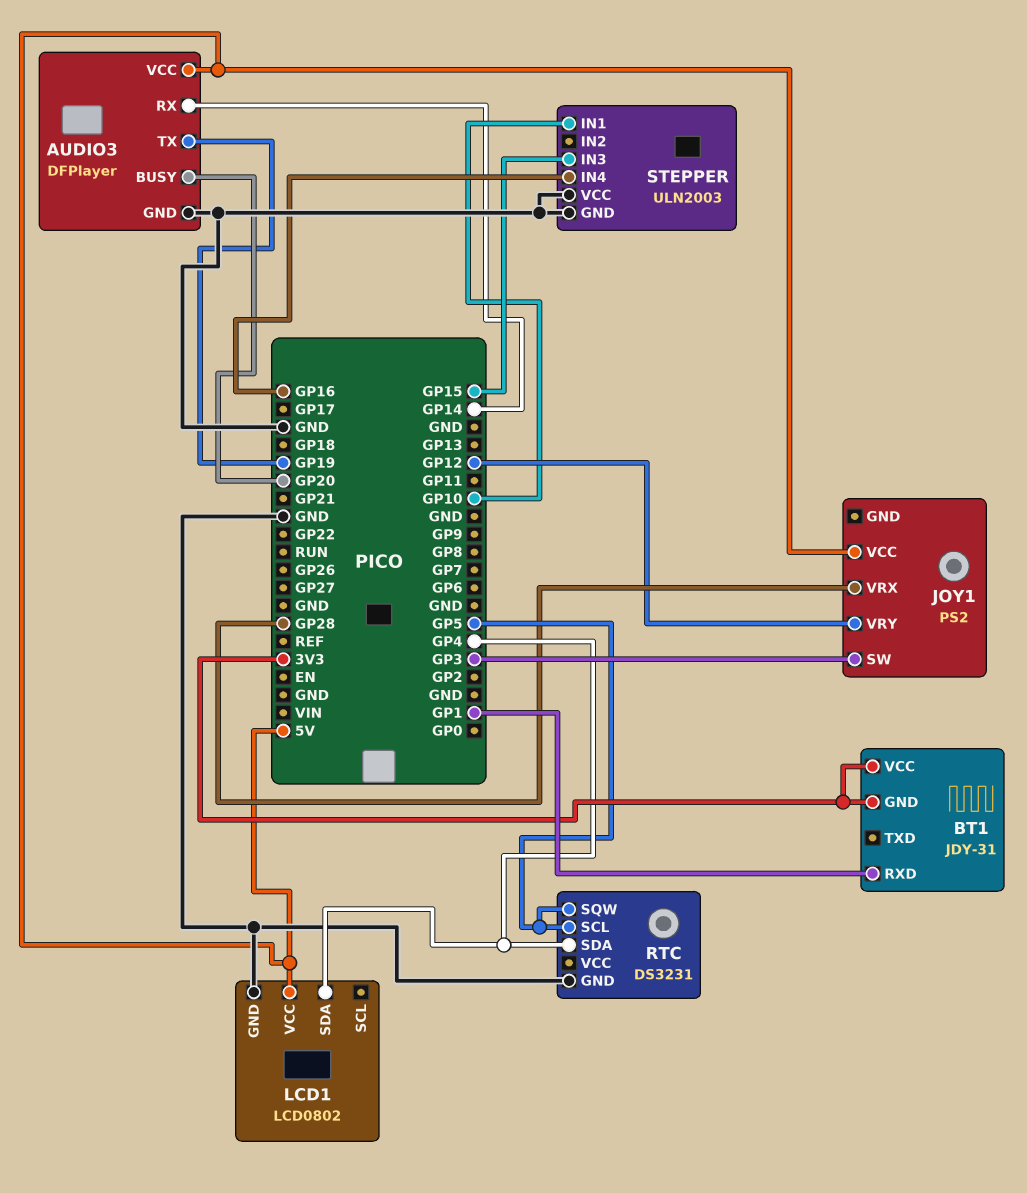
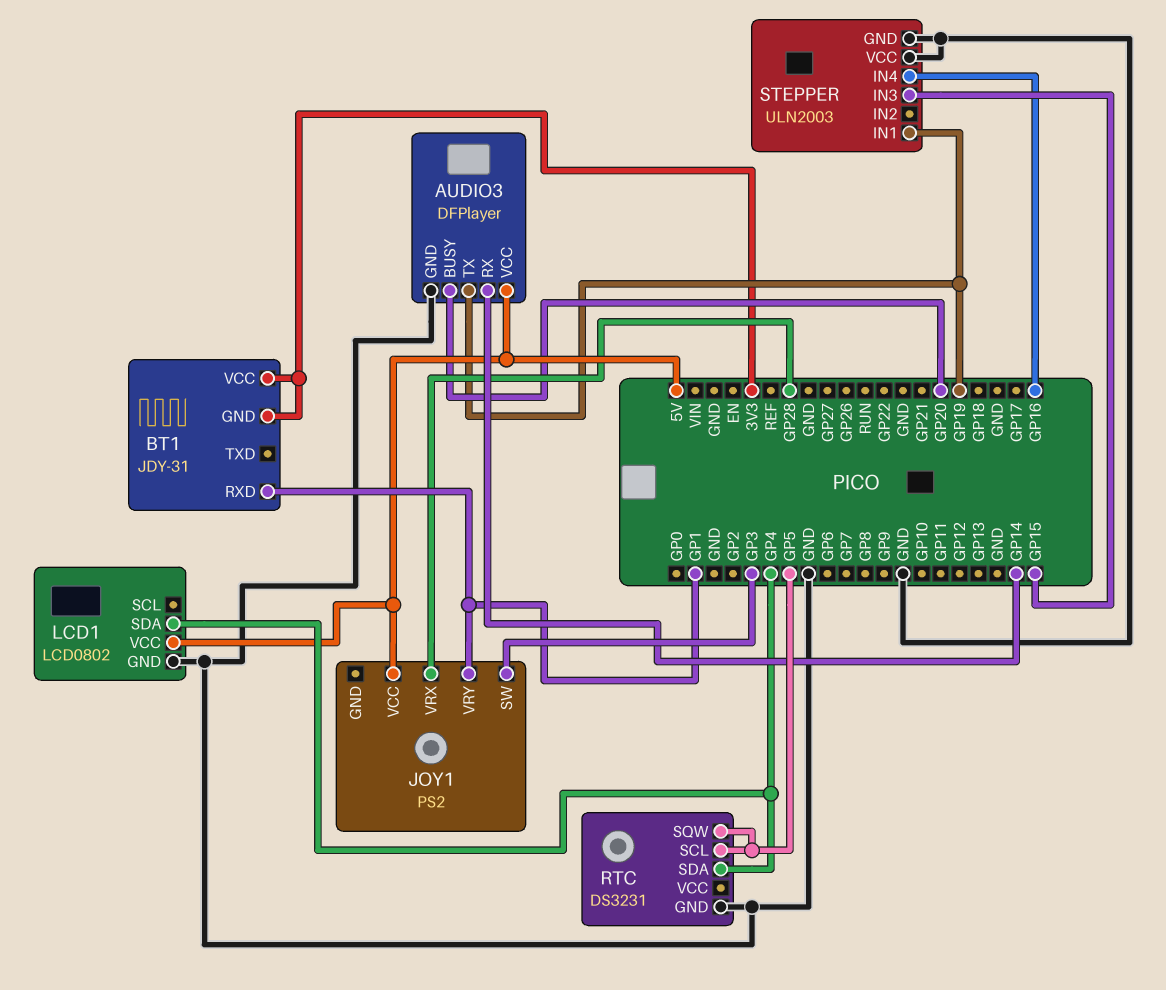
JOY1 pin VRY: GP12 -> GP1
STEPPER pin IN1: GP10 -> GP19

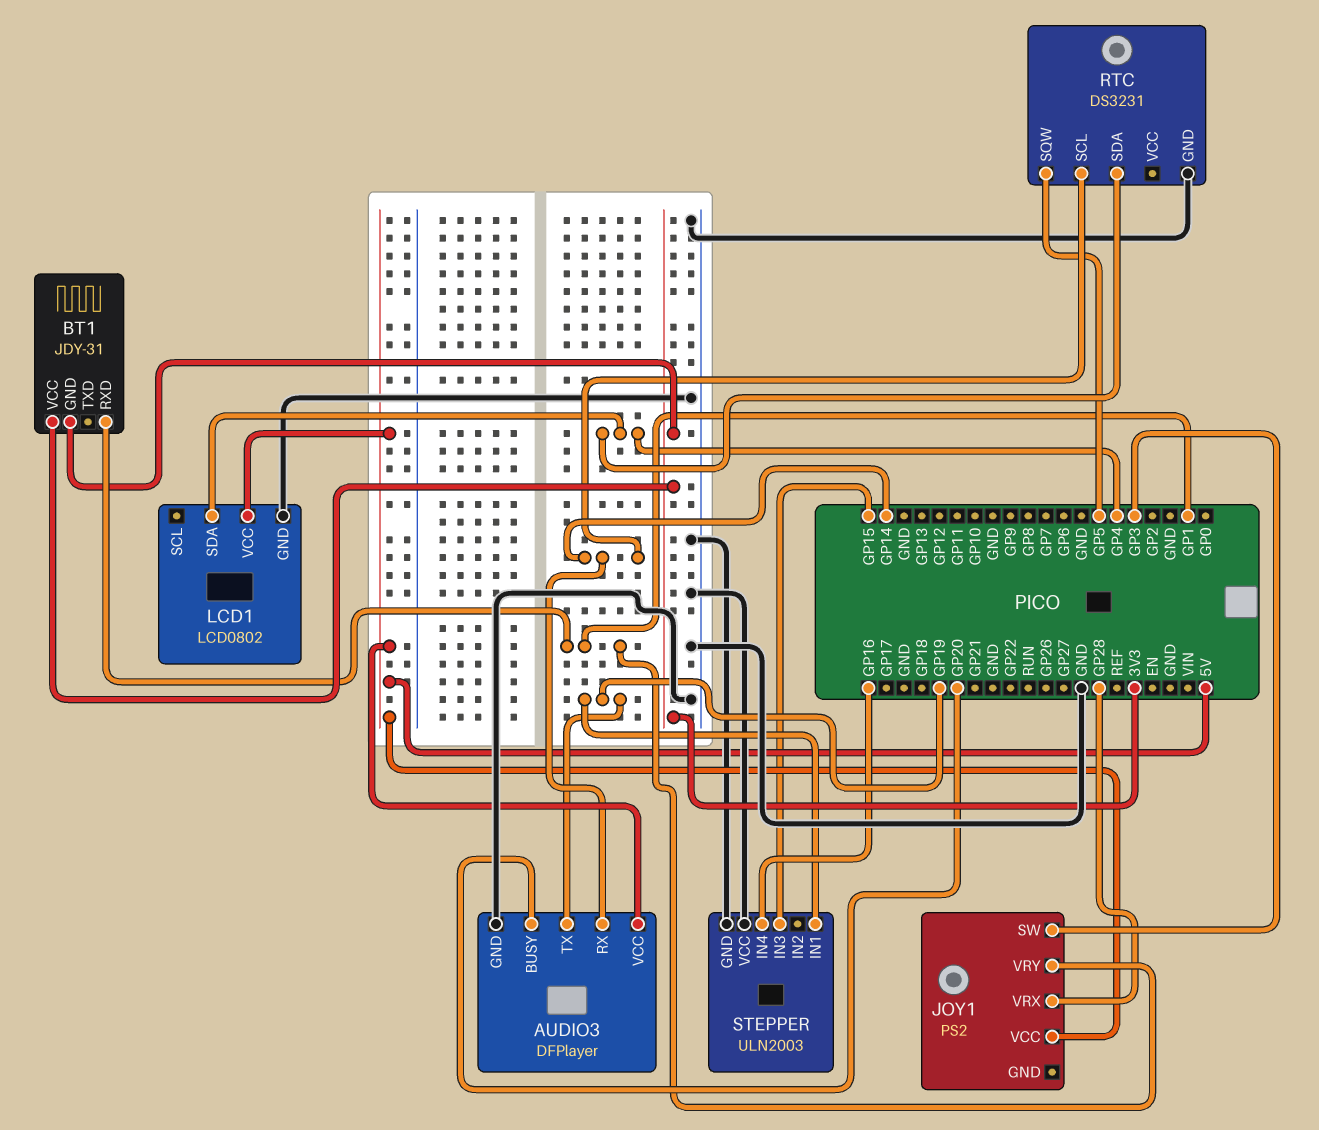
RTC pin SCL: GP5 -> GP14

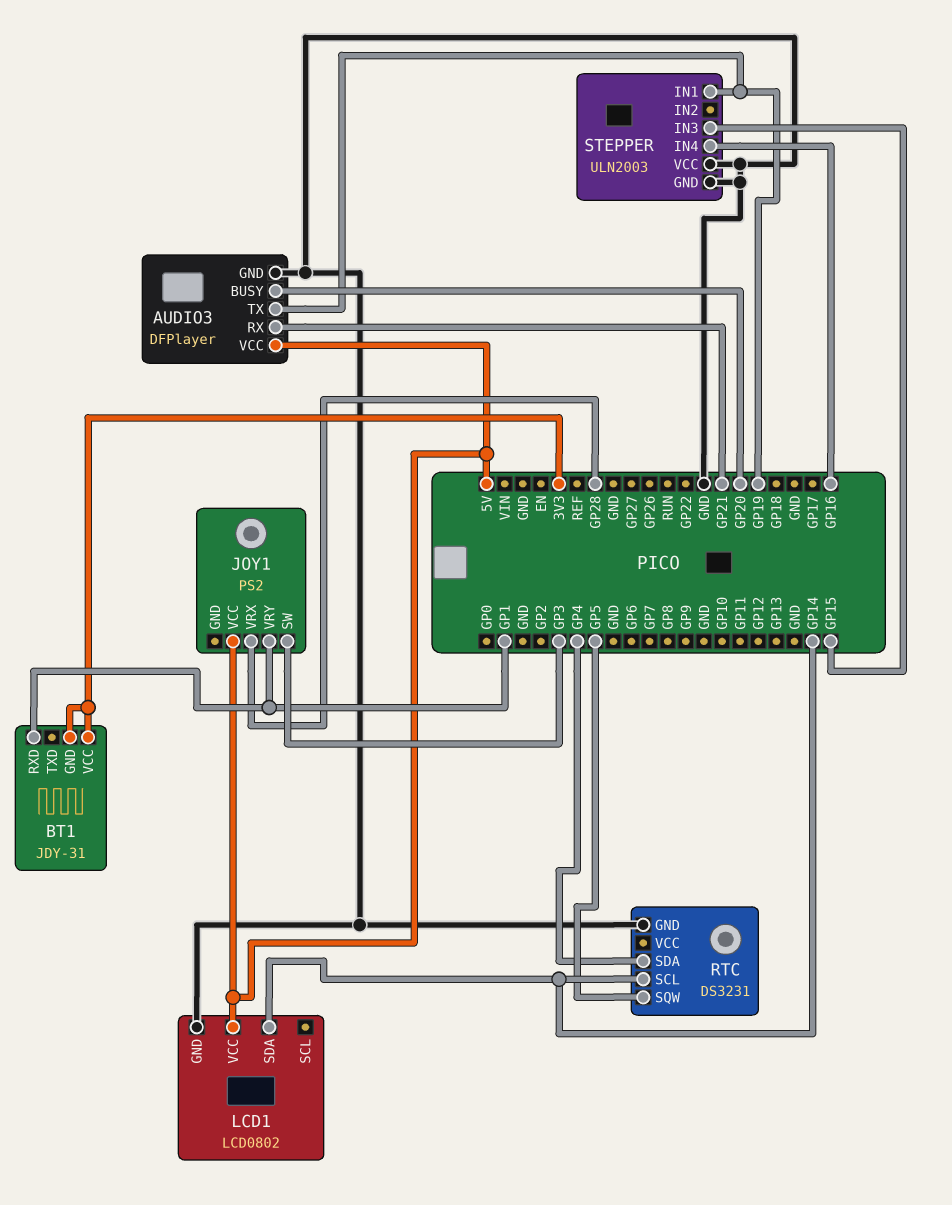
AUDIO3 pin RX: GP14 -> GP21
LCD1 pin SDA: GP4 -> GP14

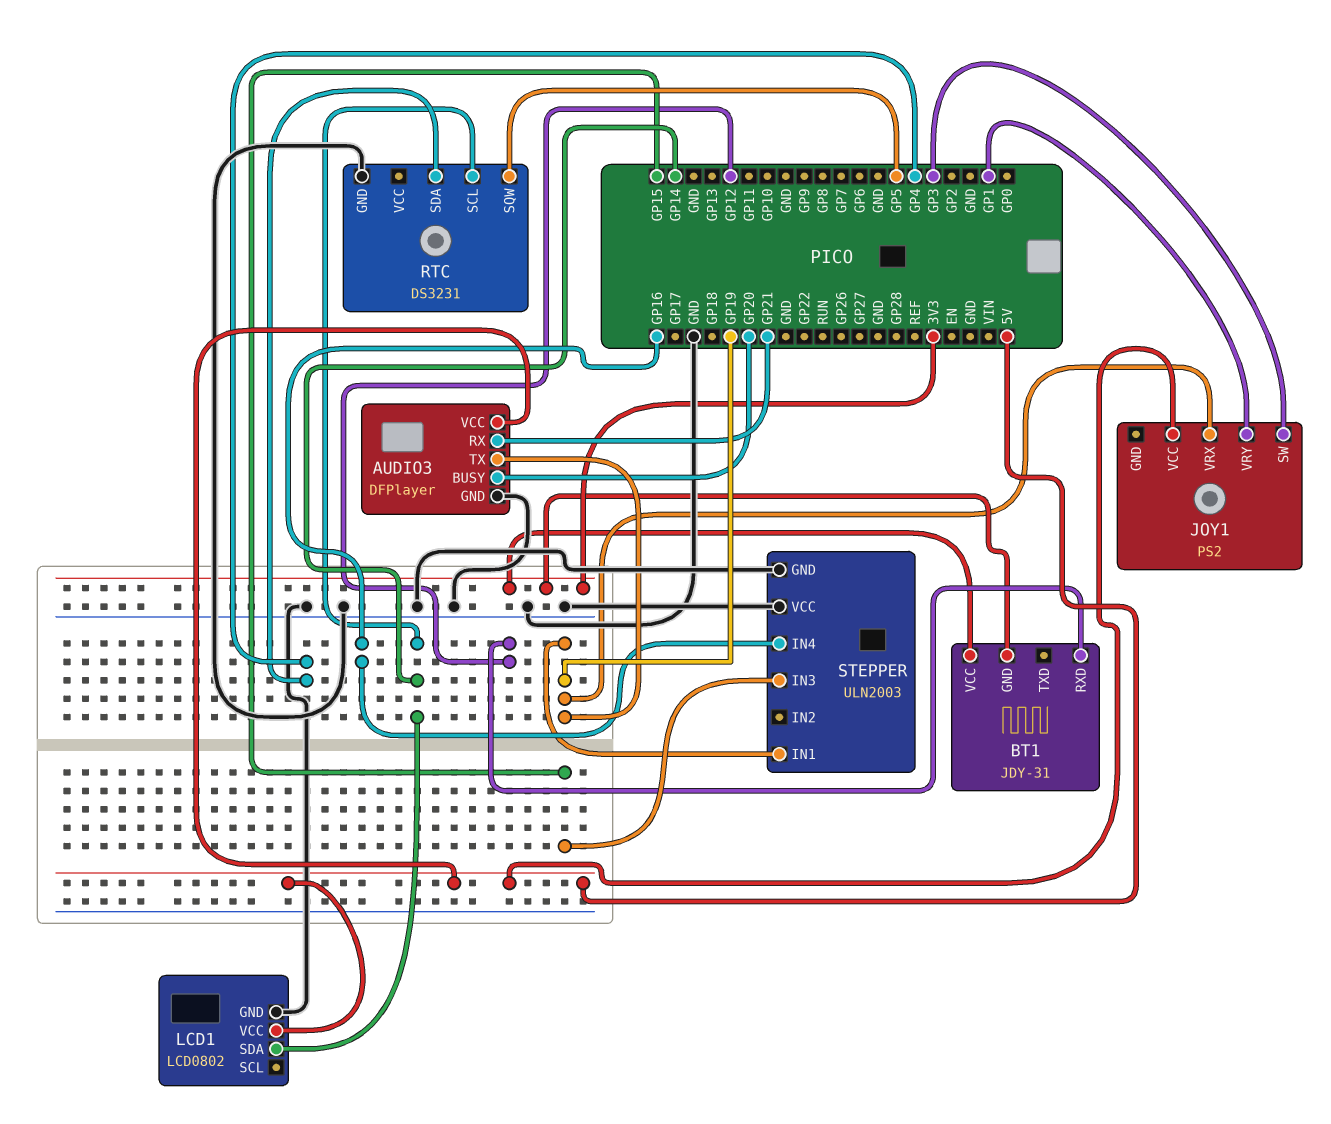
BT1 pin RXD: GP1 -> GP12
JOY1 pin VRX: GP28 -> GP19

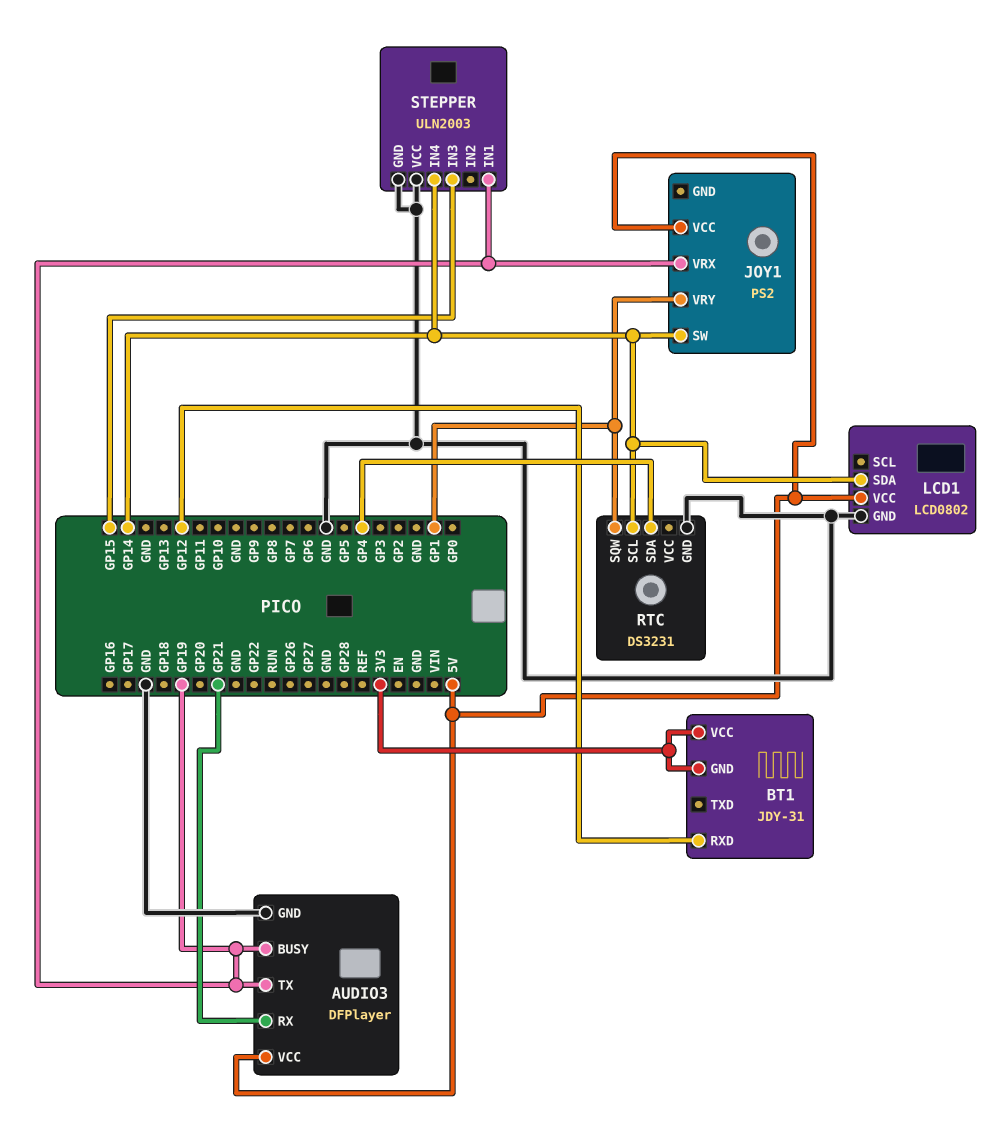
AUDIO3 pin BUSY: GP20 -> GP19
JOY1 pin SW: GP3 -> GP14
RTC pin SQW: GP5 -> GP1
STEPPER pin IN4: GP16 -> GP14

